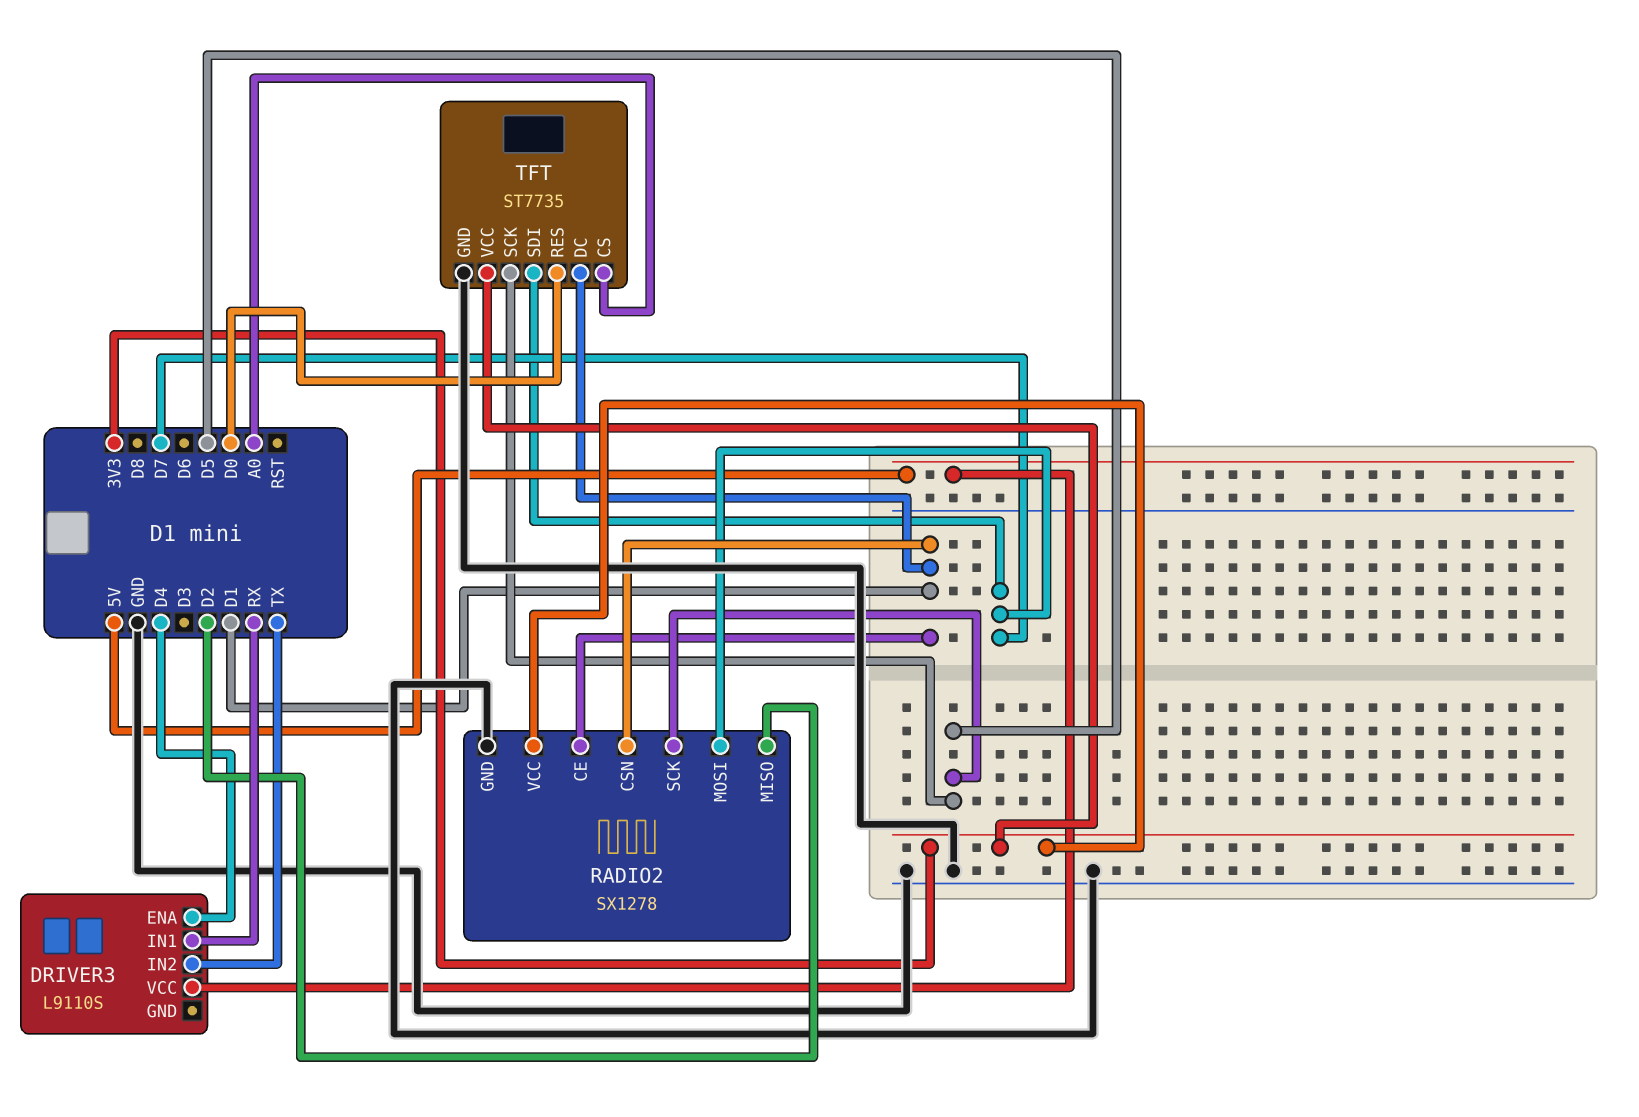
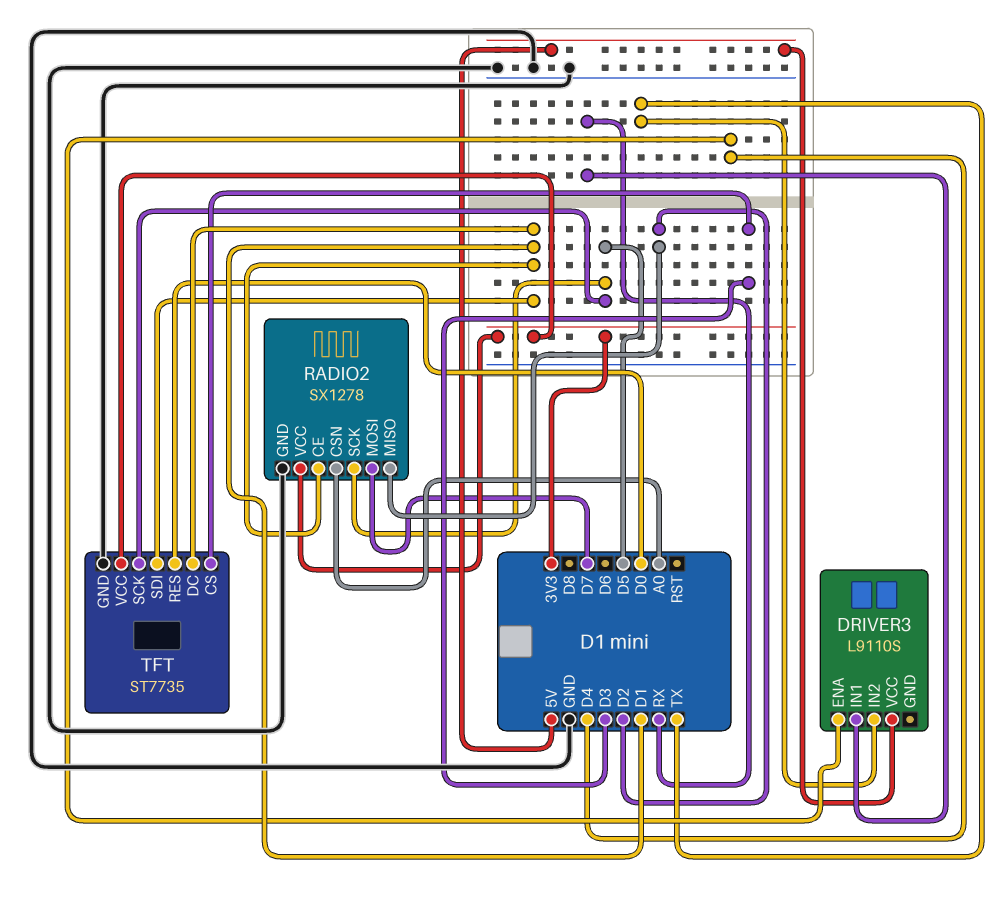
RADIO2 pin CSN: D1 -> A0
TFT pin CS: A0 -> D3
TFT pin SDI: D7 -> D1

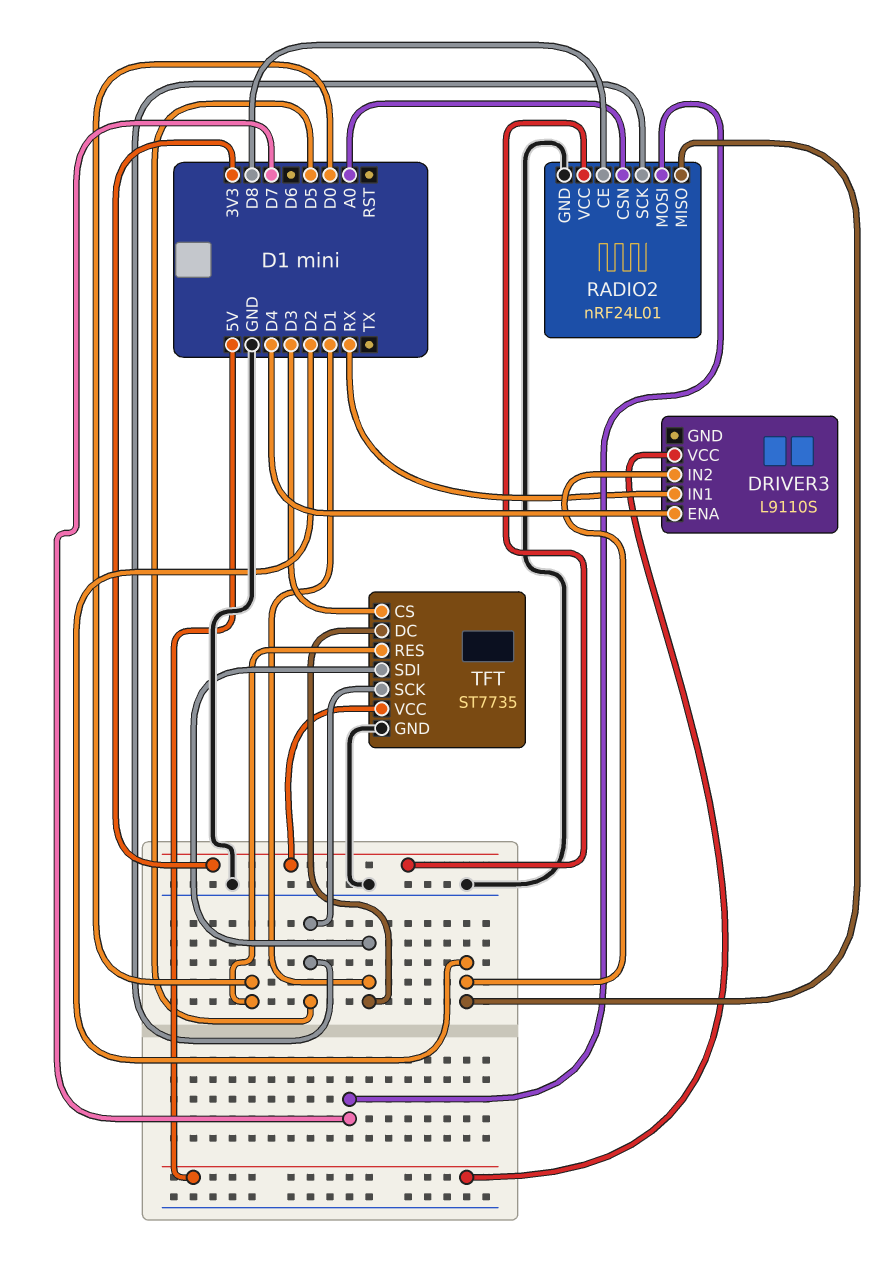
DRIVER3 pin IN2: TX -> D2
RADIO2: SX1278 -> nRF24L01
RADIO2 pin CE: D1 -> D8

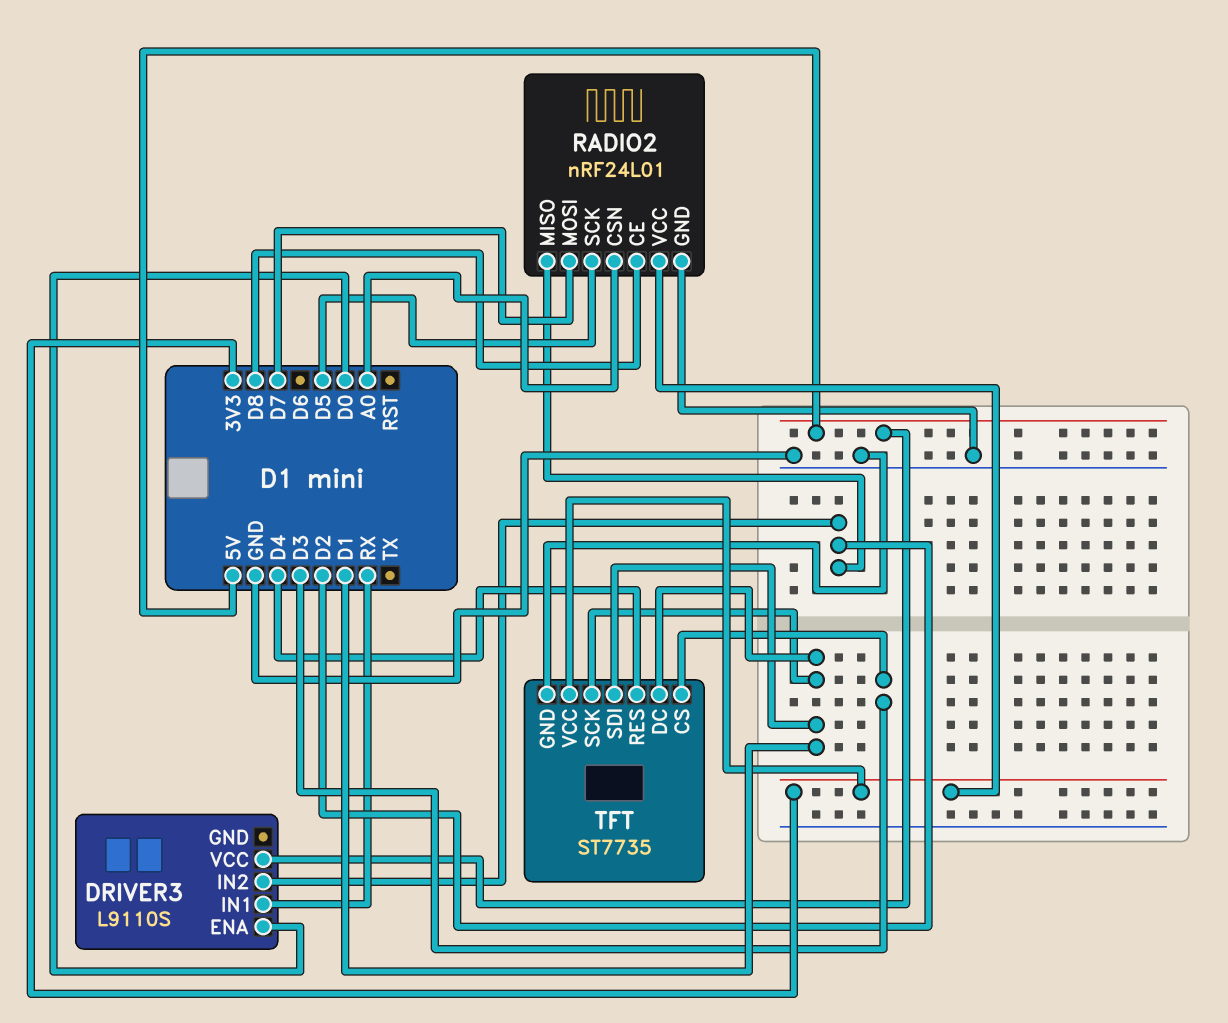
DRIVER3 pin ENA: D4 -> D0
TFT pin RES: D0 -> D4
TFT pin SCK: D5 -> D1

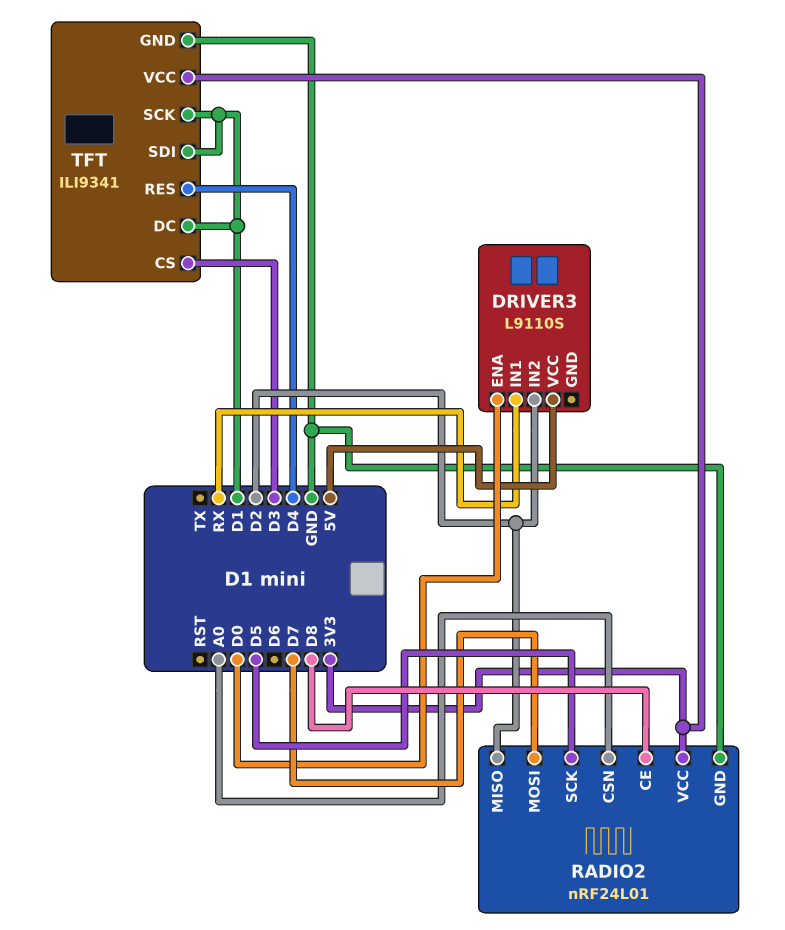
TFT: ST7735 -> ILI9341

